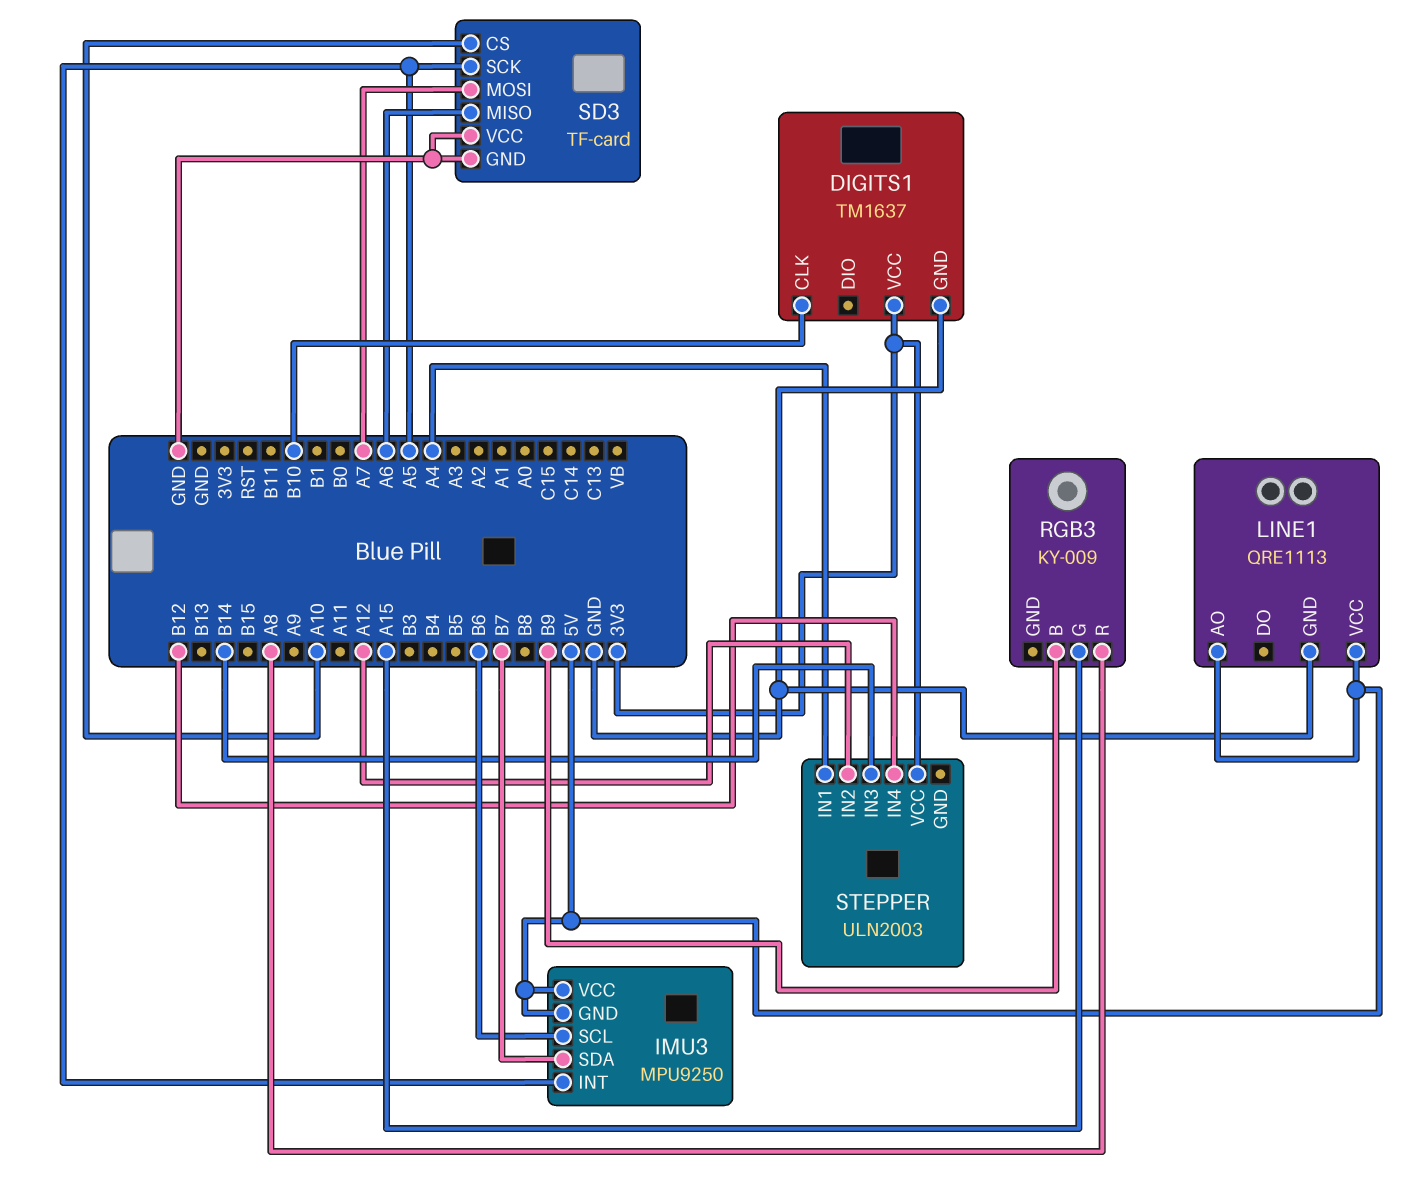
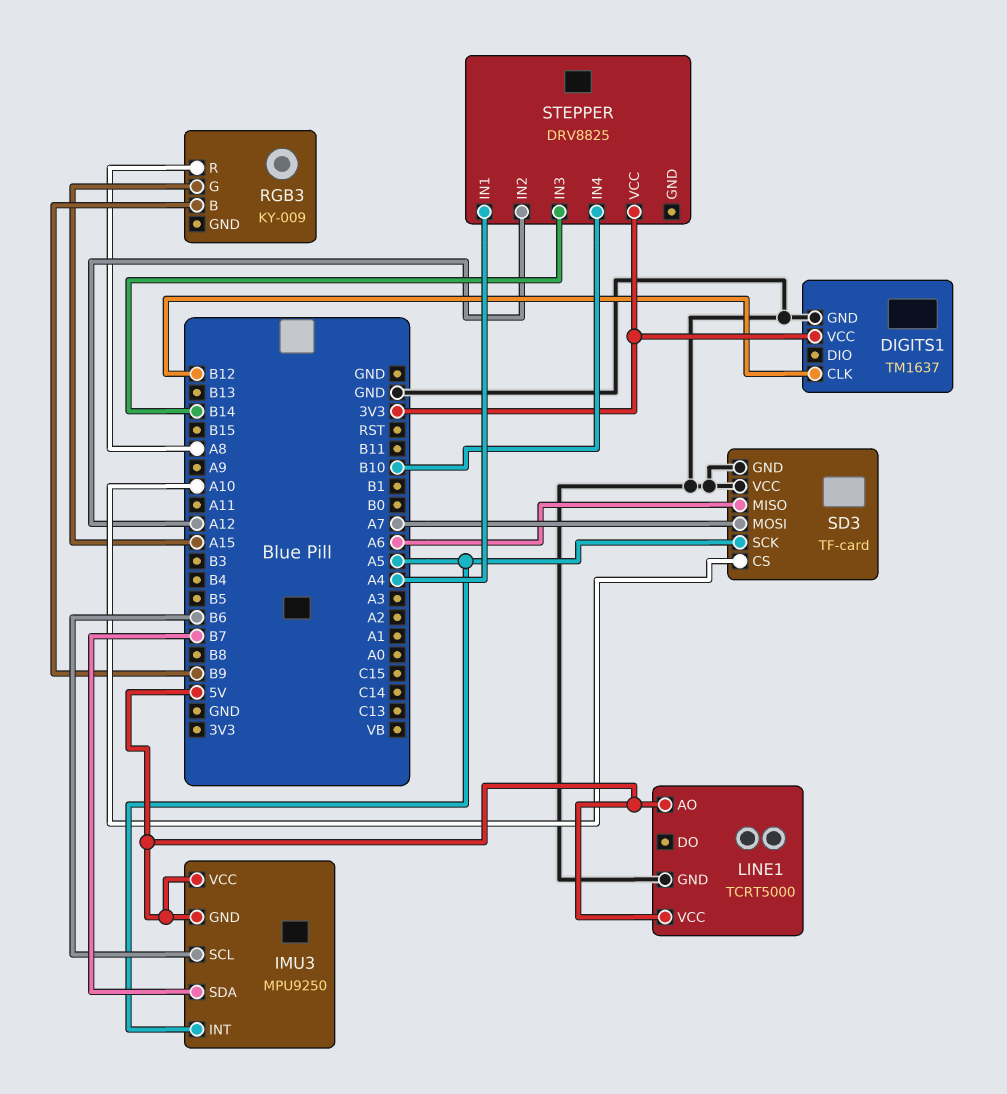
DIGITS1 pin CLK: B10 -> B12
LINE1: QRE1113 -> TCRT5000
STEPPER: ULN2003 -> DRV8825
STEPPER pin IN4: B12 -> B10

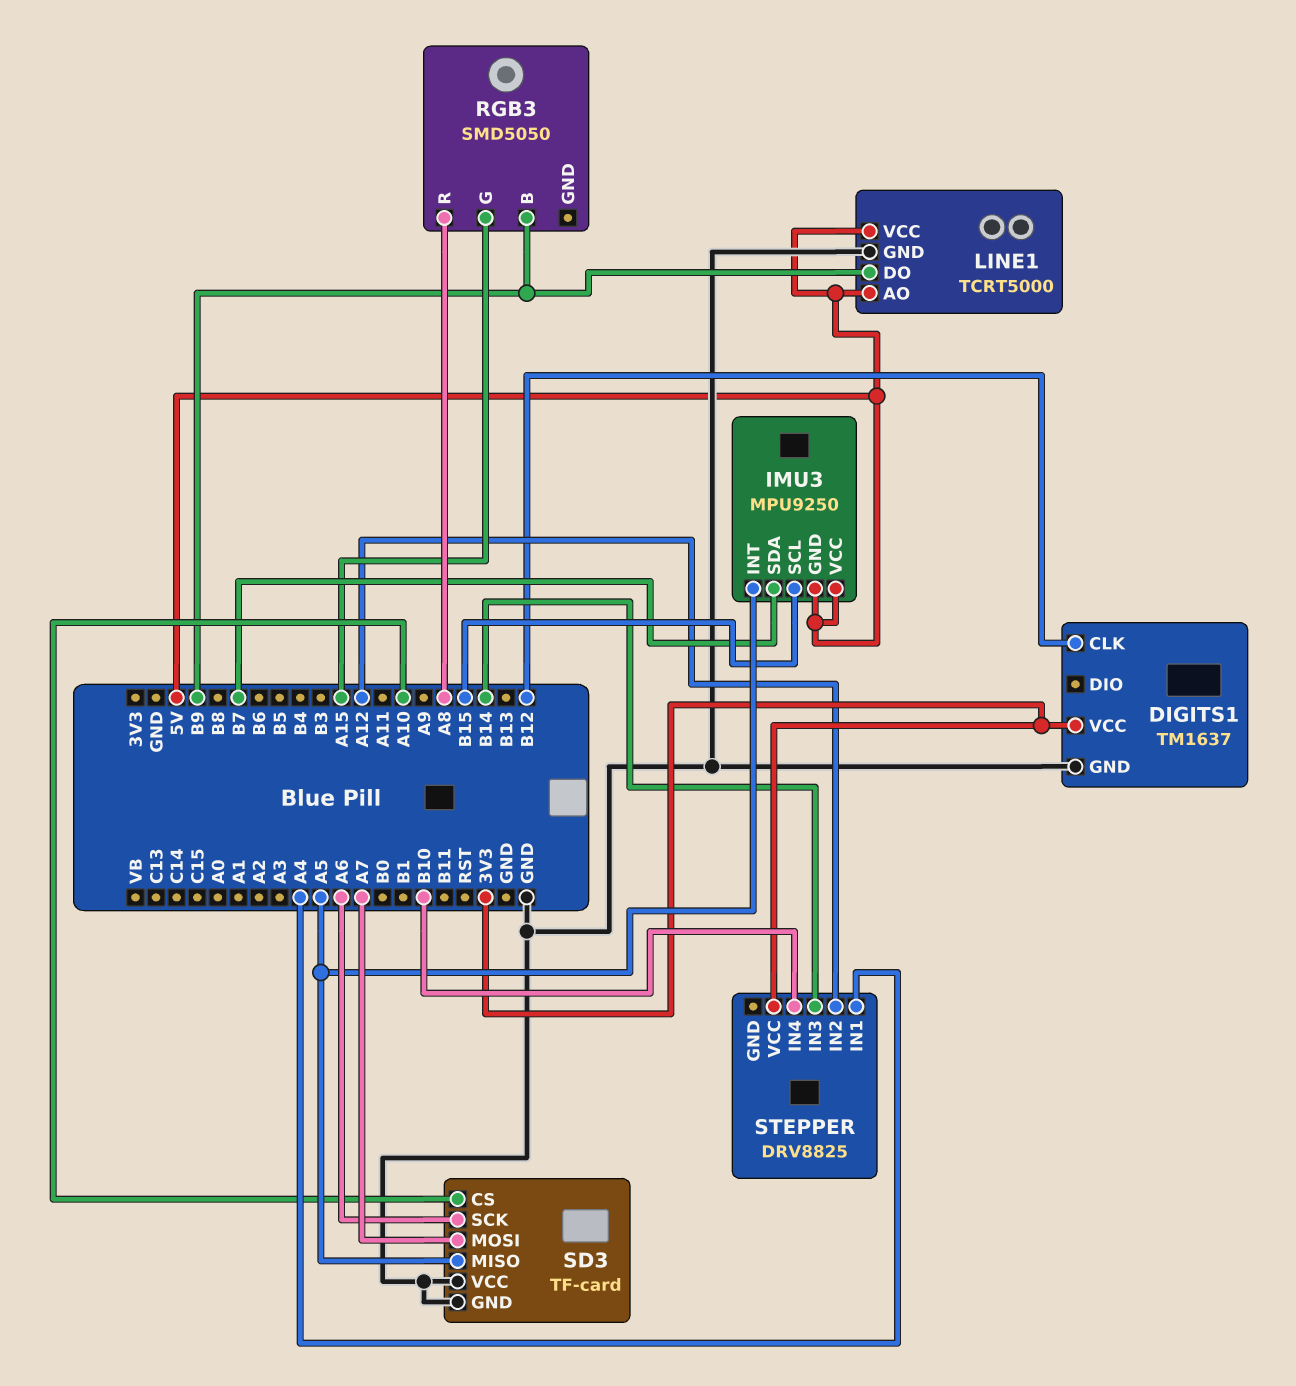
IMU3 pin SCL: B6 -> B15
LINE1 pin DO: none -> B9
RGB3: KY-009 -> SMD5050
SD3 pin MISO: A6 -> A5
SD3 pin SCK: A5 -> A6

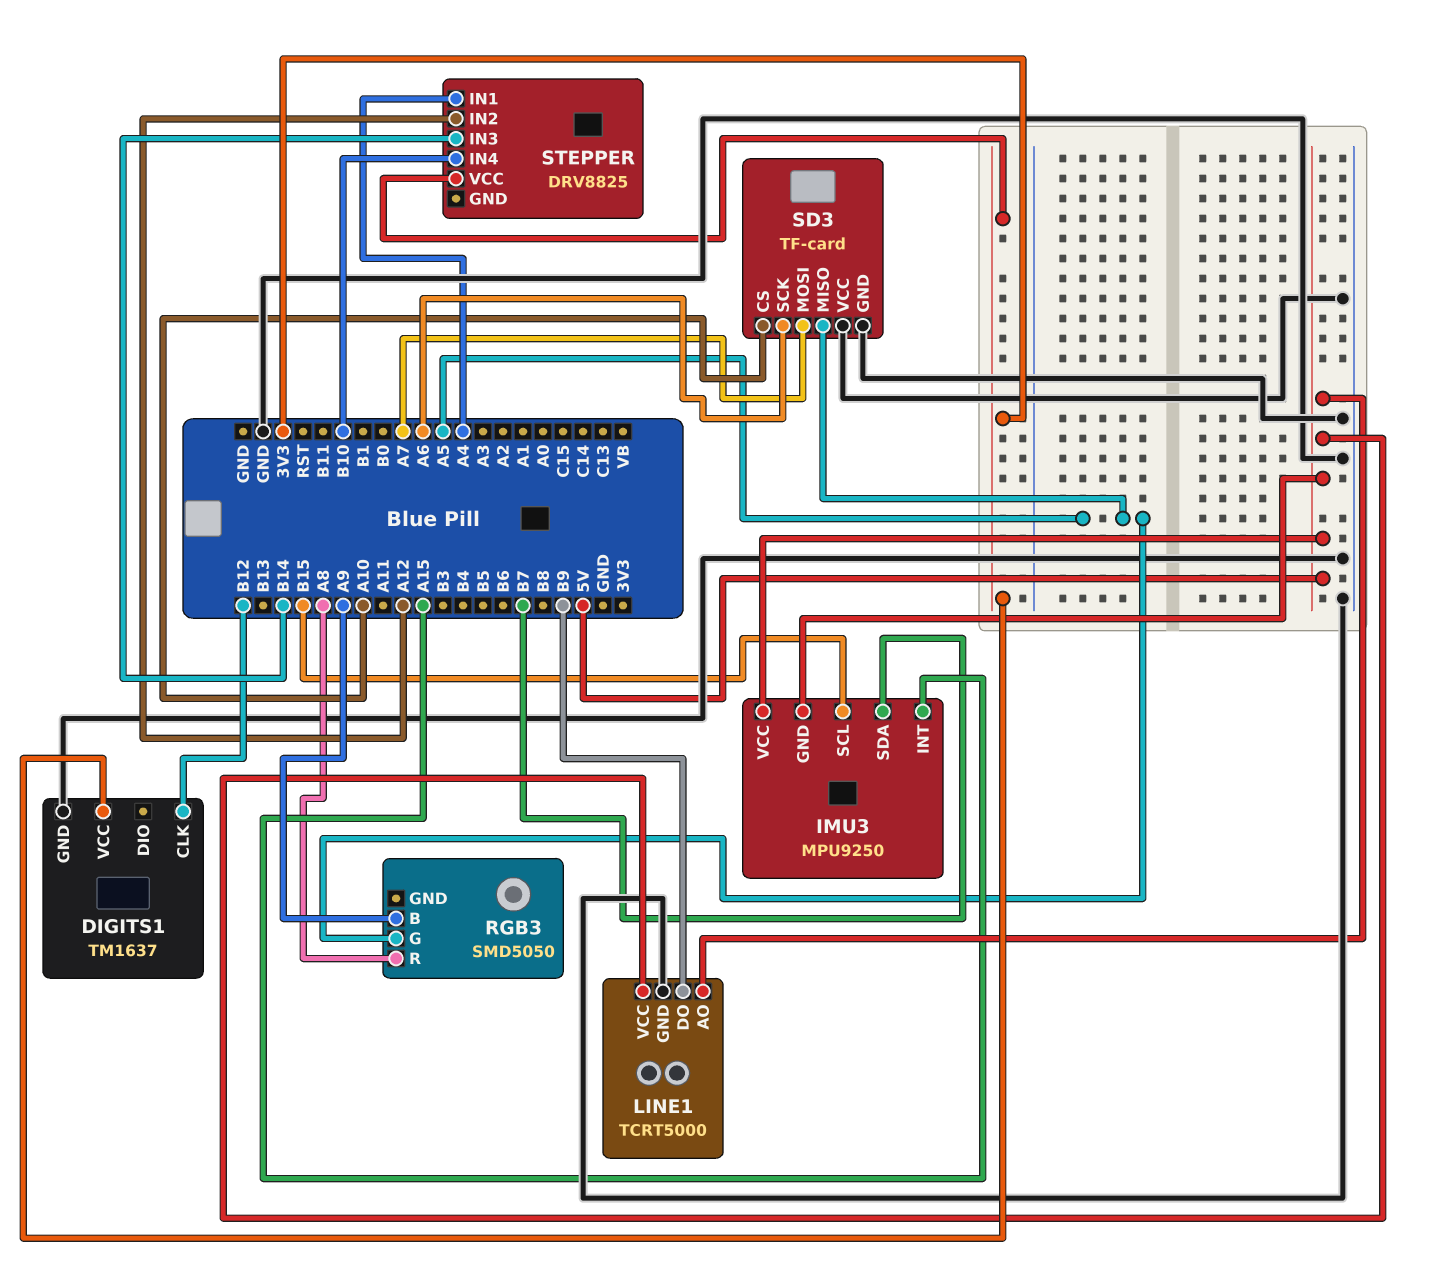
IMU3 pin INT: A5 -> A15
RGB3 pin B: B9 -> A9
RGB3 pin G: A15 -> A5

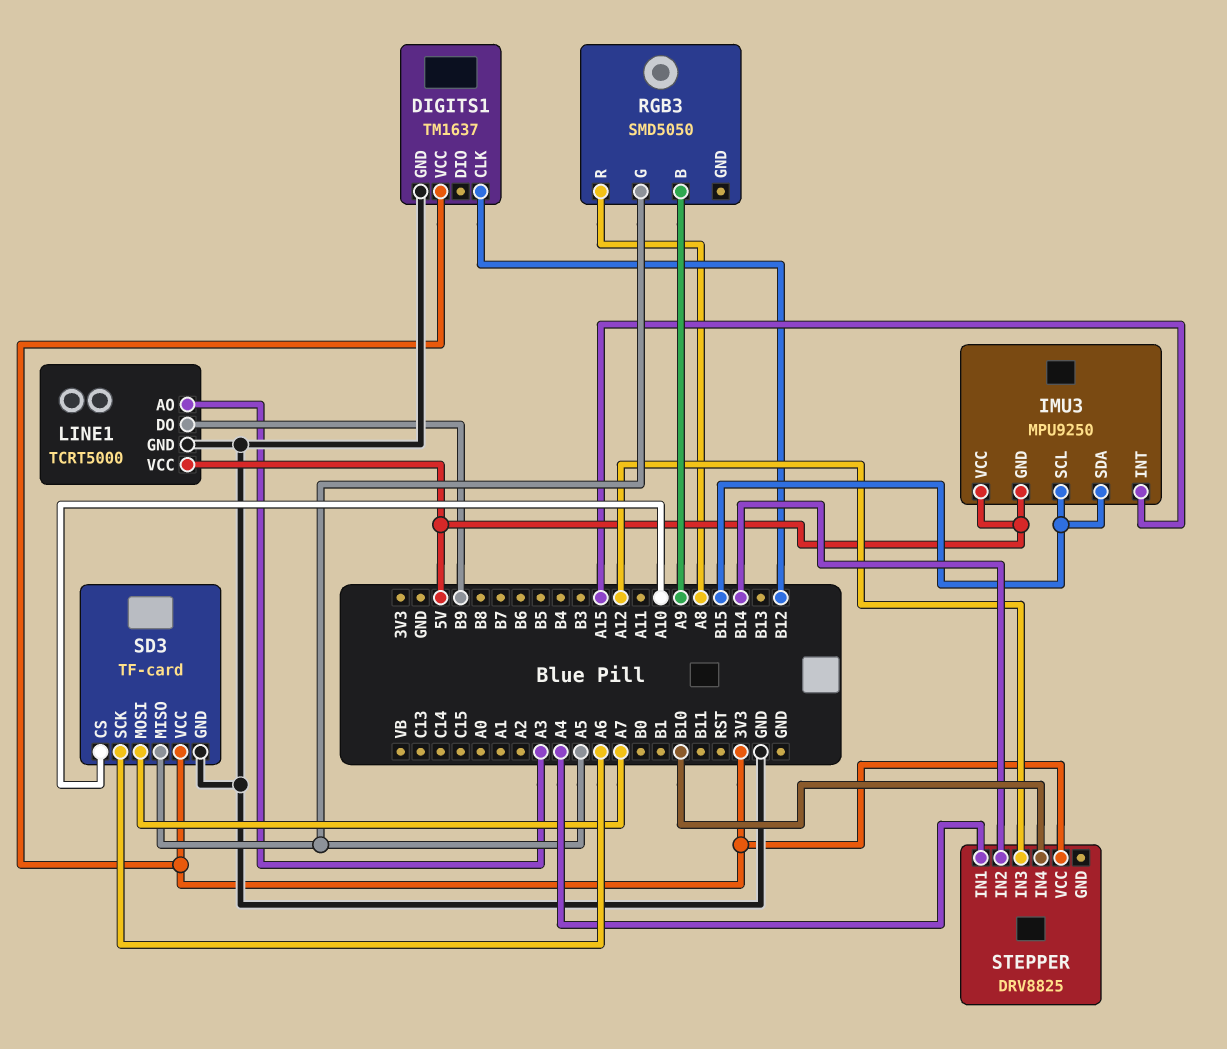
IMU3 pin SDA: B7 -> B15
LINE1 pin AO: 5V -> A3
SD3 pin VCC: GND -> 3V3
STEPPER pin IN2: A12 -> B14
STEPPER pin IN3: B14 -> A12

